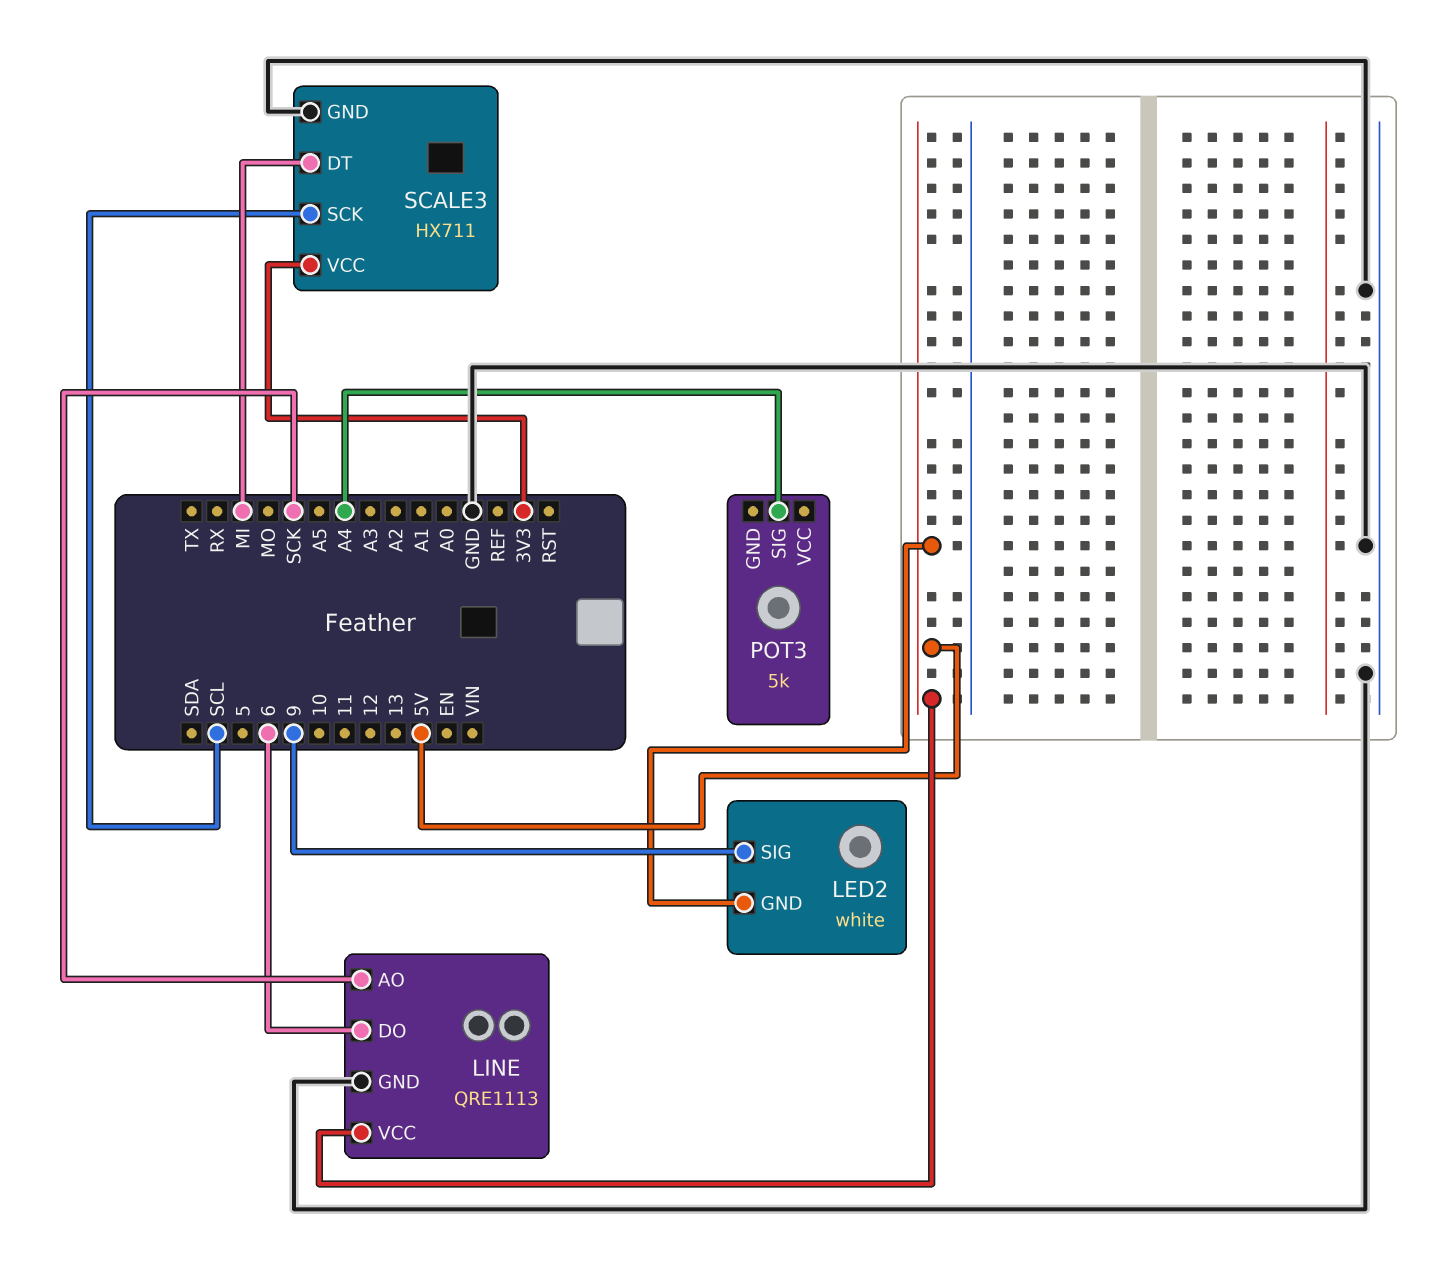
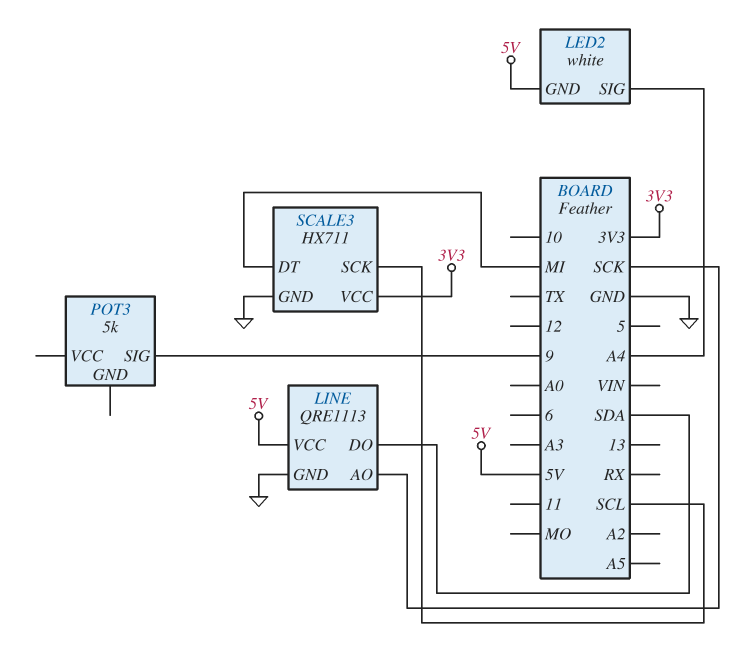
LED2 pin SIG: 9 -> A4
LINE pin DO: 6 -> SDA
POT3 pin SIG: A4 -> 9

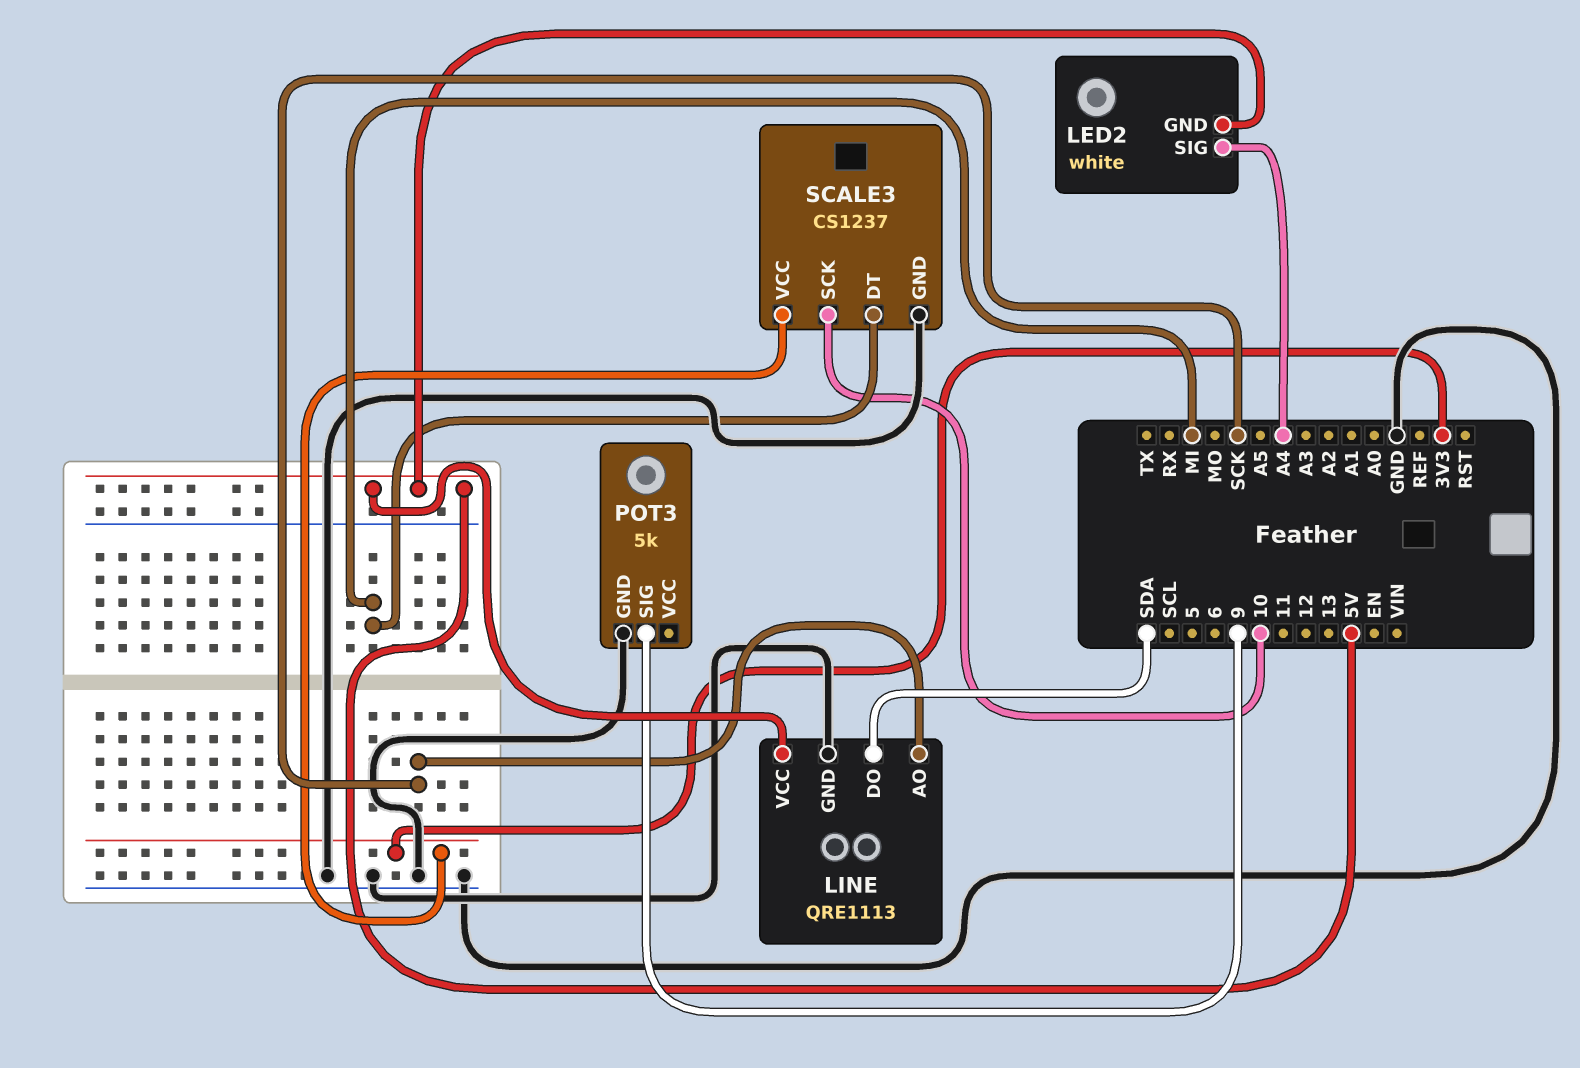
POT3 pin GND: none -> GND
SCALE3: HX711 -> CS1237
SCALE3 pin SCK: SCL -> 10

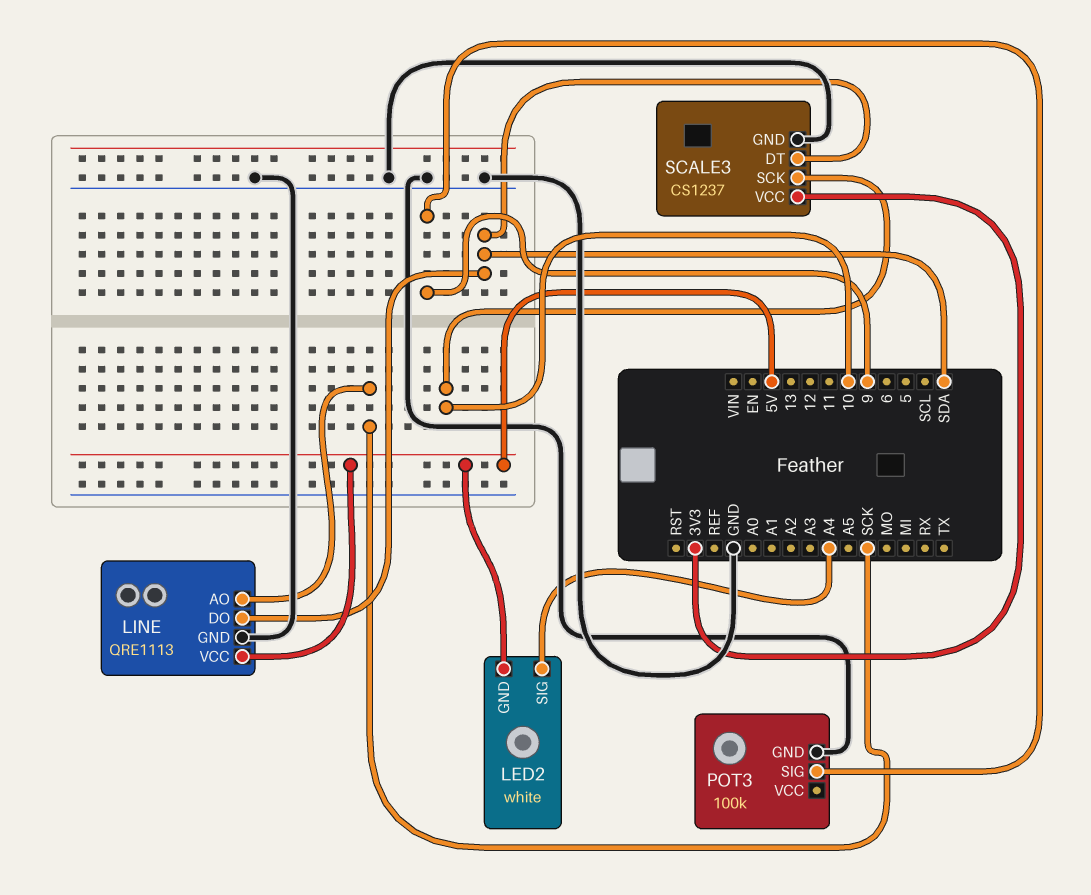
POT3: 5k -> 100k
SCALE3 pin DT: MI -> SDA

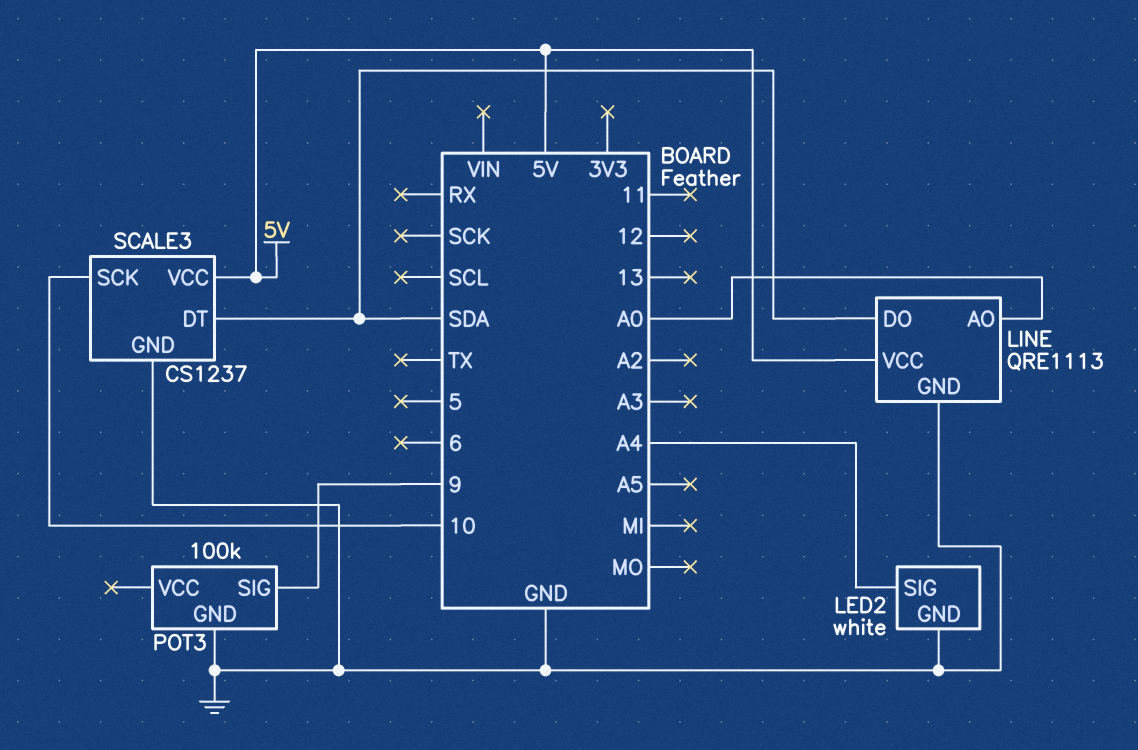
LED2 pin GND: 5V -> GND
LINE pin AO: SCK -> A0
SCALE3 pin VCC: 3V3 -> 5V

